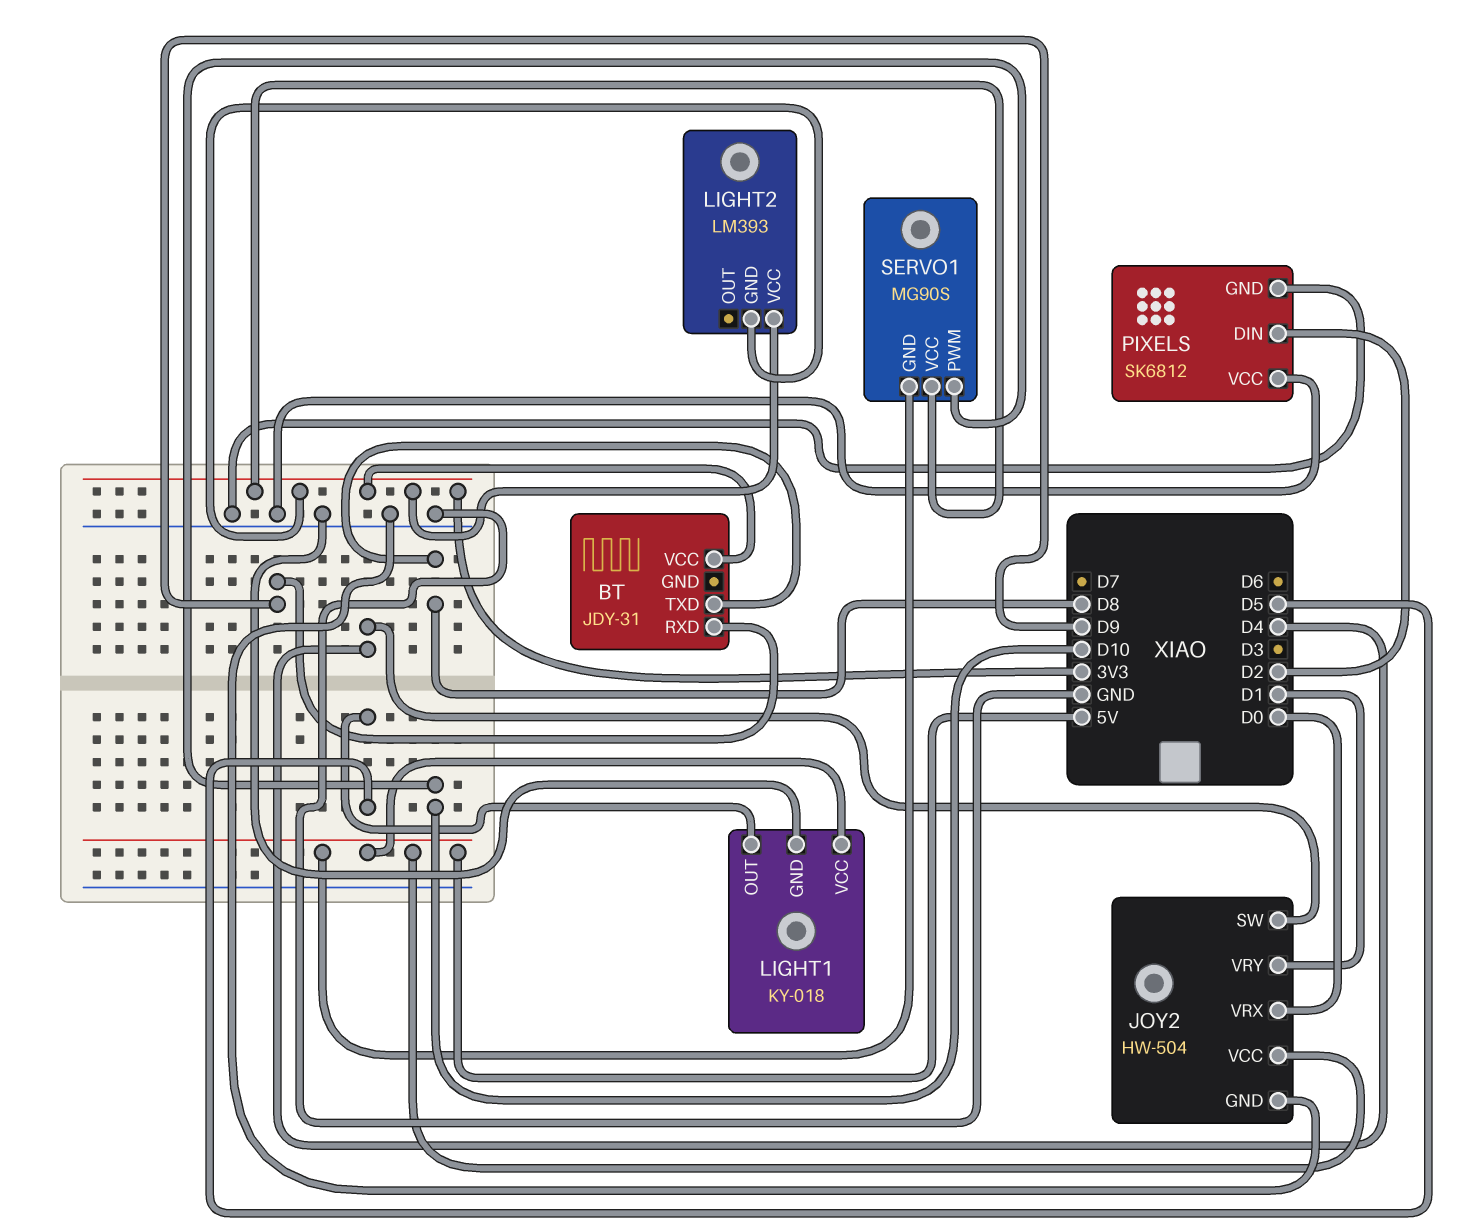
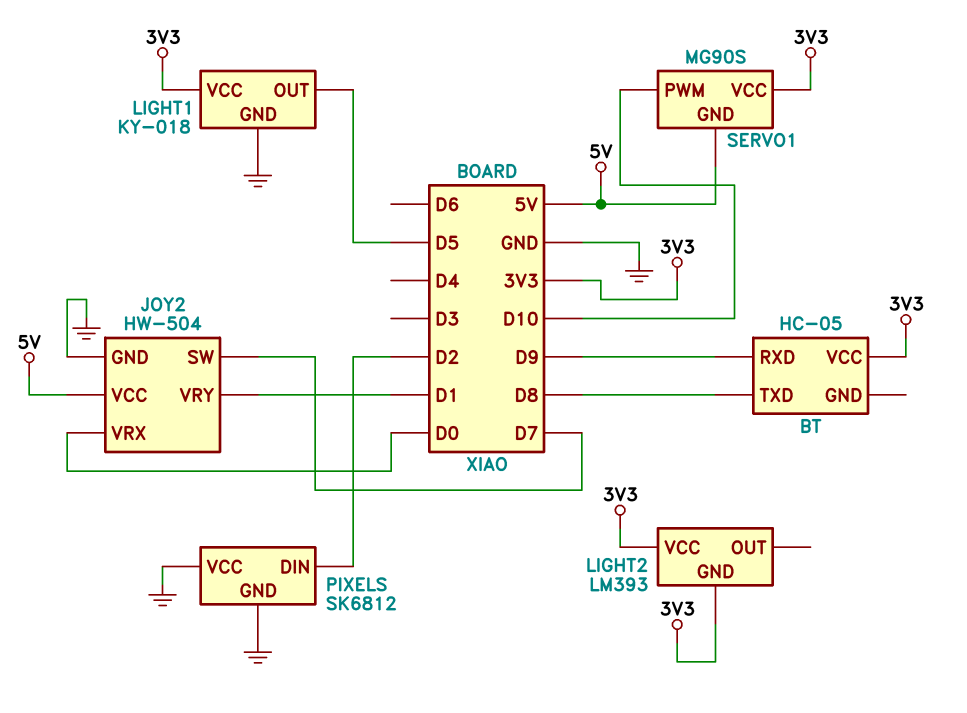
BT: JDY-31 -> HC-05
JOY2 pin SW: D4 -> D7
LIGHT1 pin VCC: 5V -> 3V3

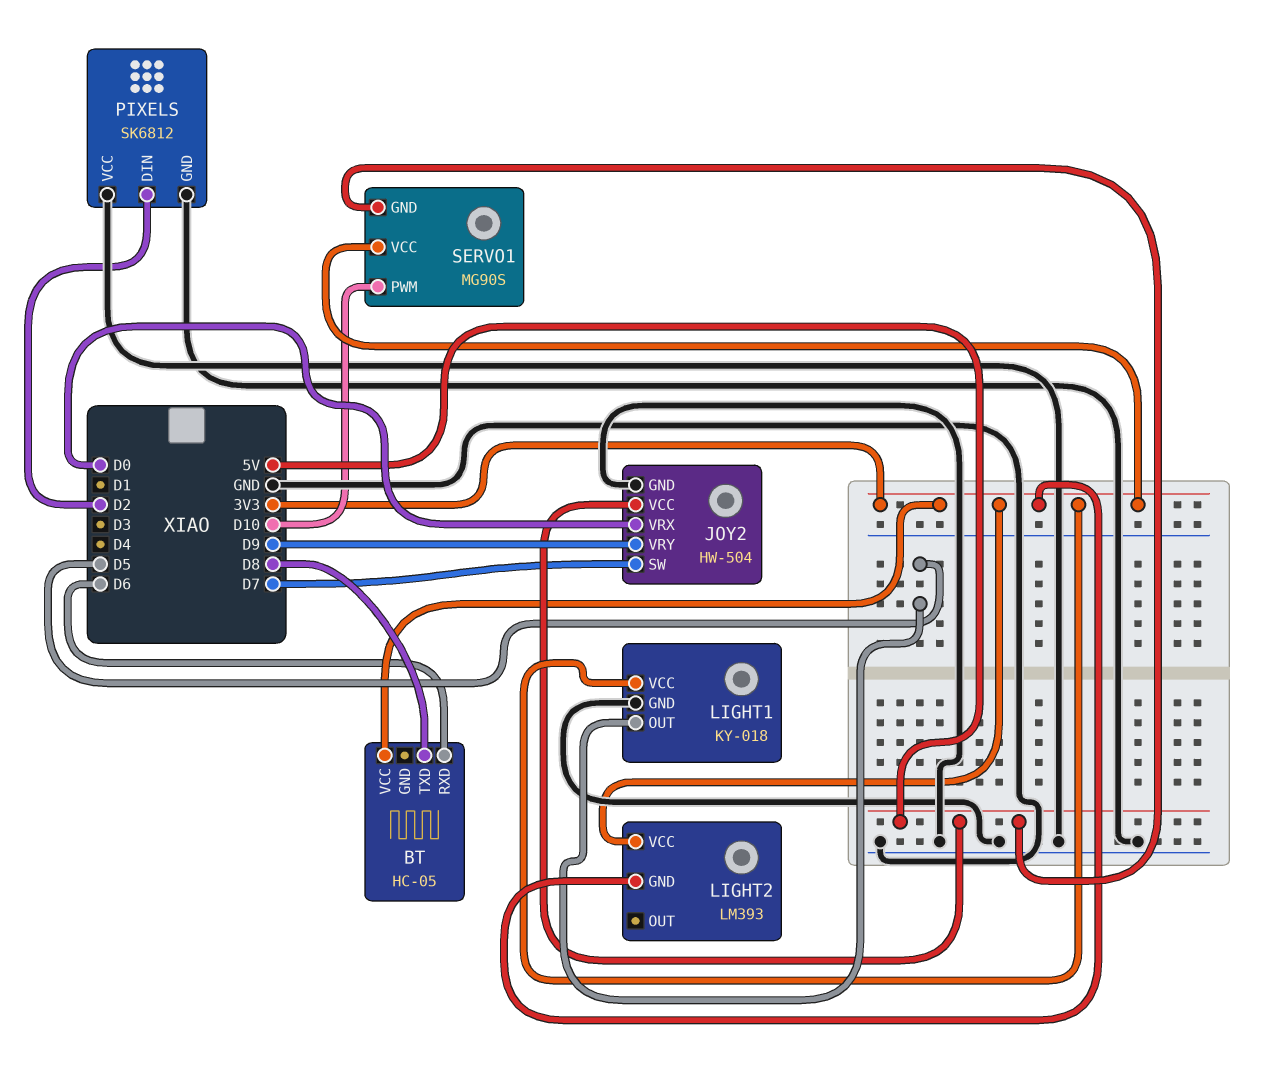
BT pin RXD: D9 -> D6
JOY2 pin VRY: D1 -> D9

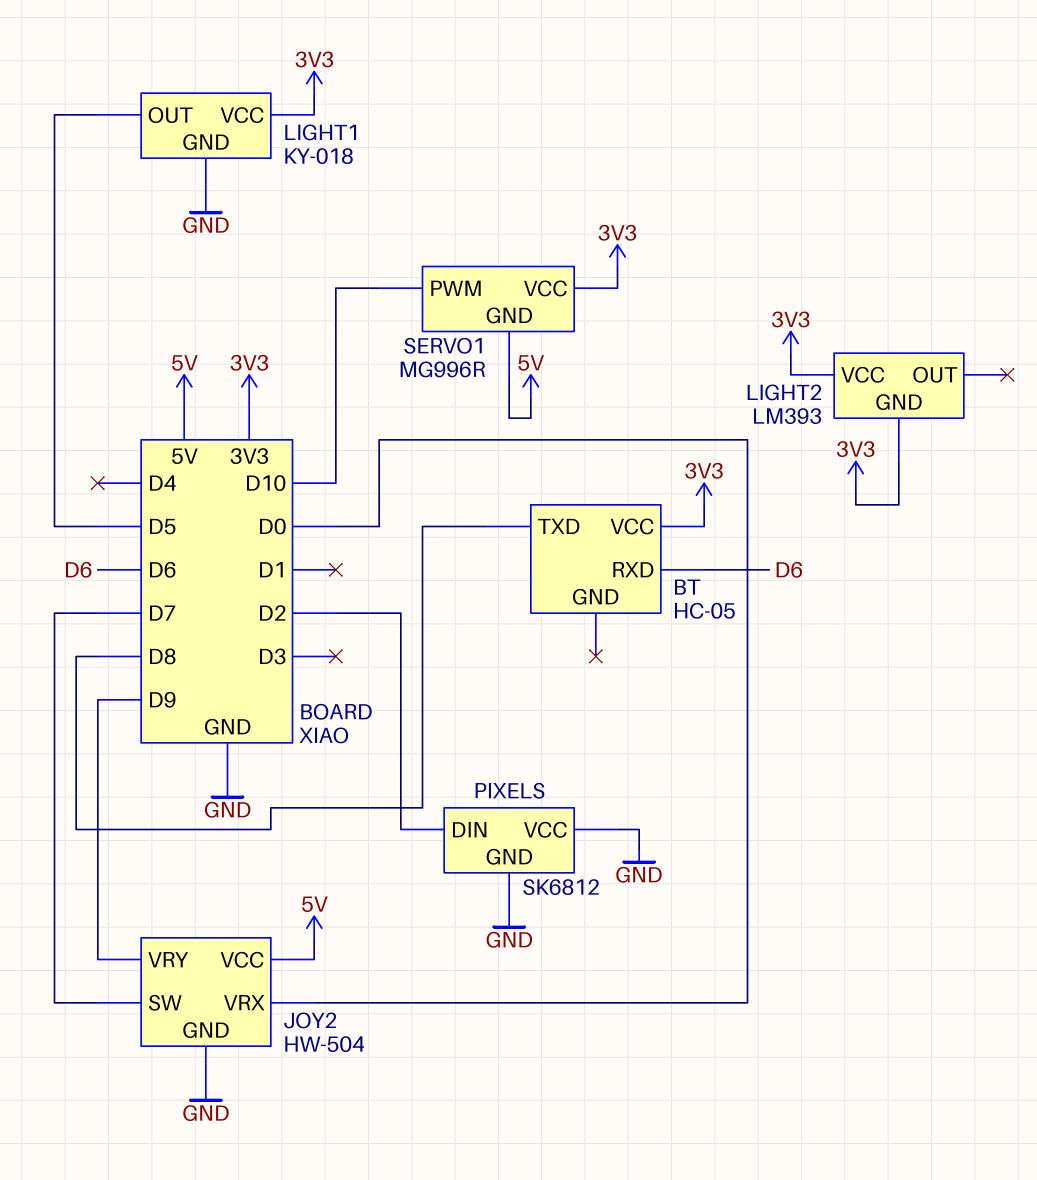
SERVO1: MG90S -> MG996R

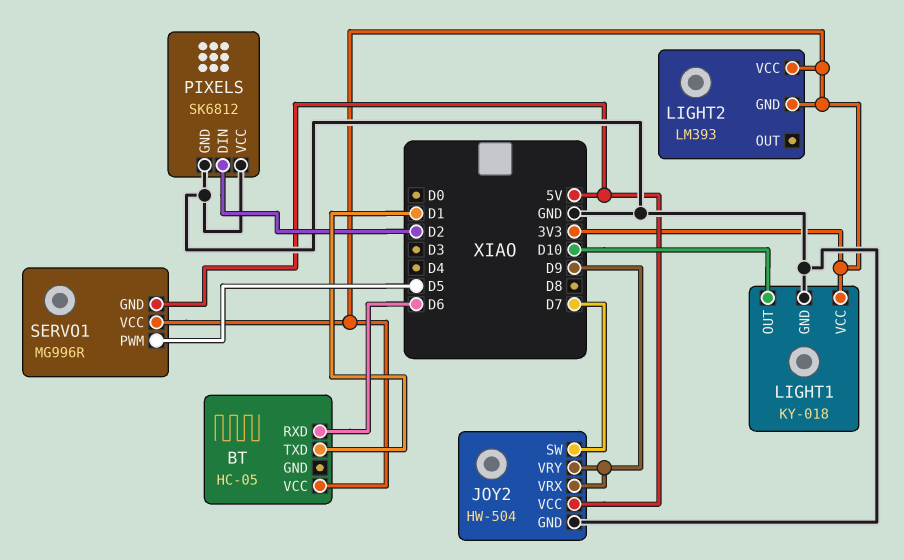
BT pin TXD: D8 -> D1
JOY2 pin VRX: D0 -> D9
LIGHT1 pin OUT: D5 -> D10
SERVO1 pin PWM: D10 -> D5

